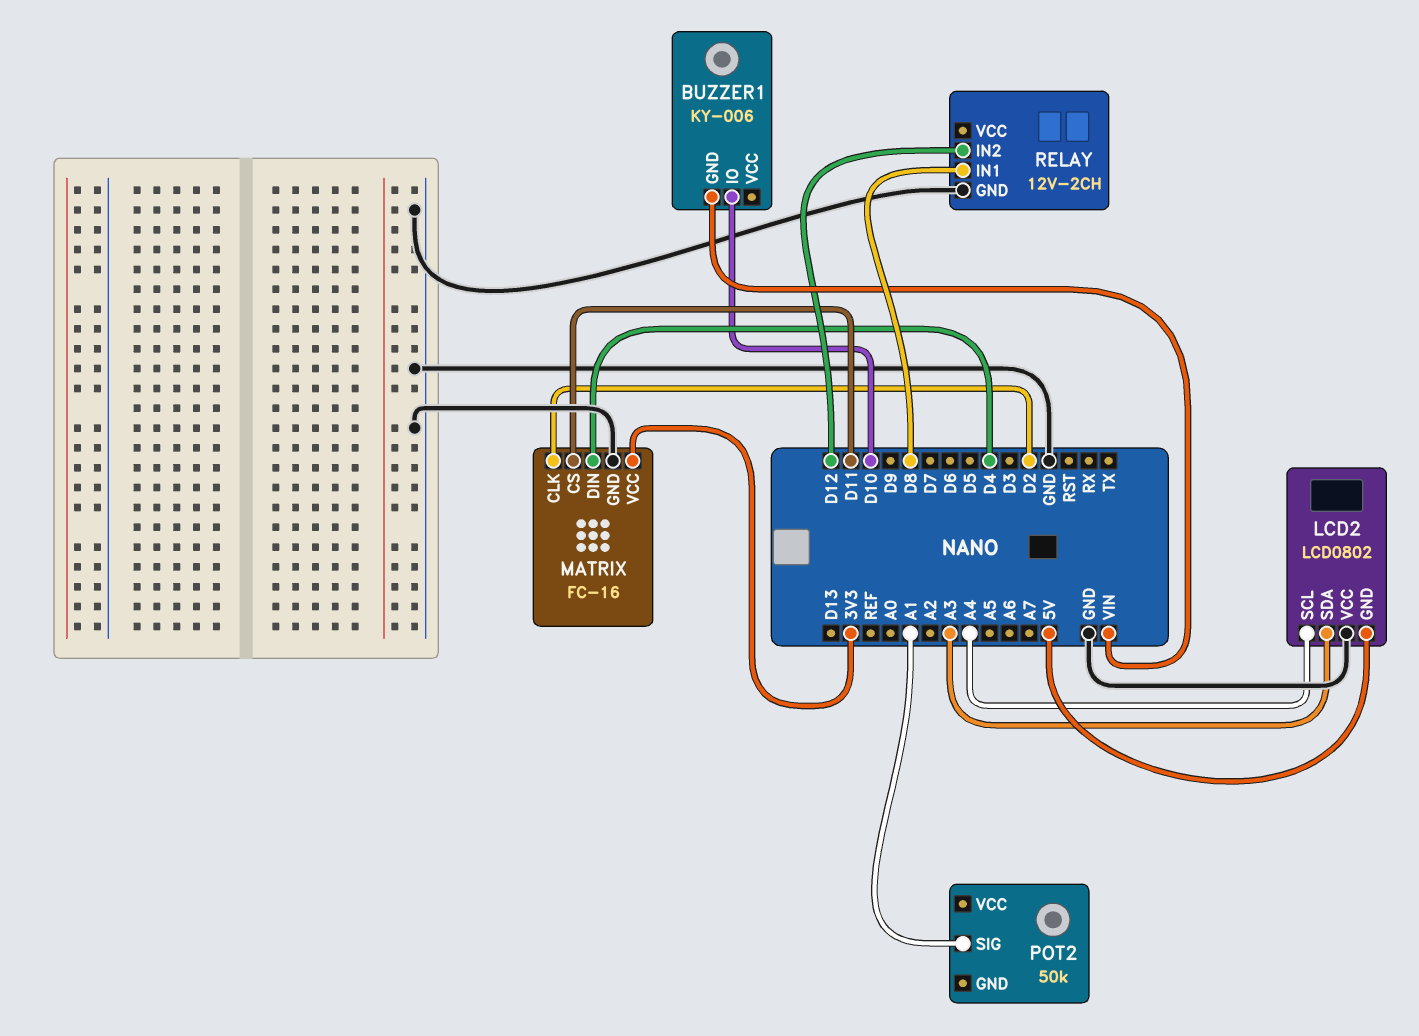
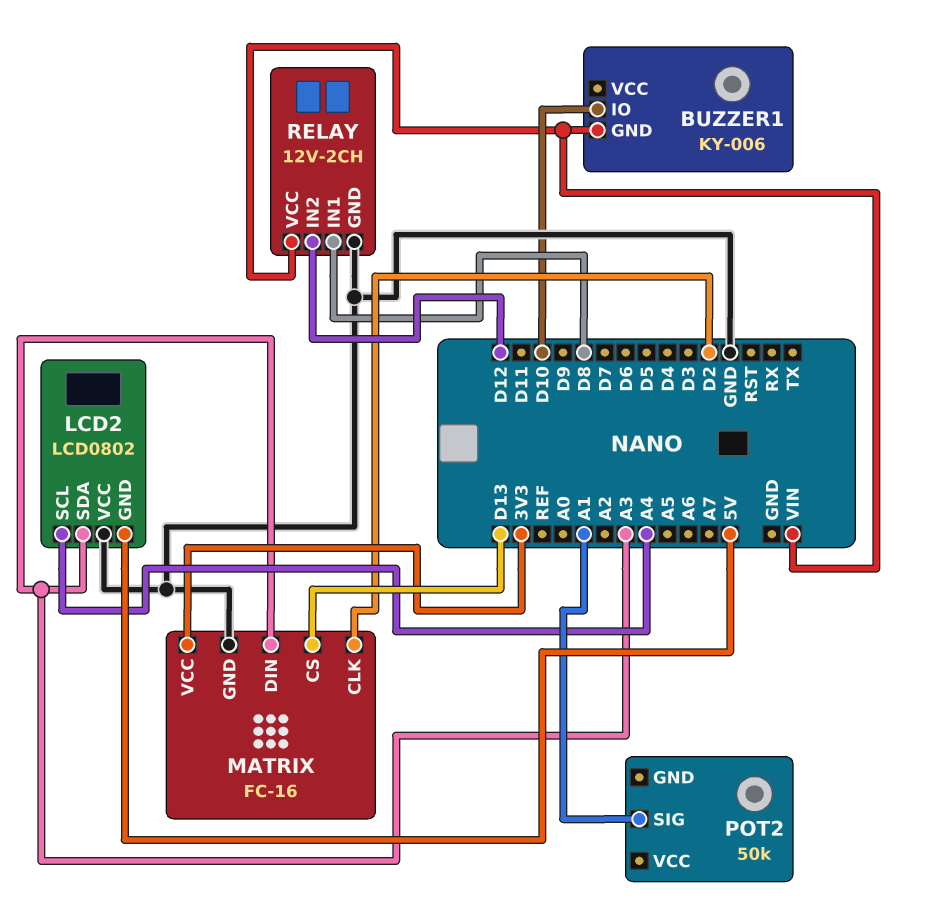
MATRIX pin CS: D11 -> D13
MATRIX pin DIN: D4 -> A3
RELAY pin VCC: none -> VIN

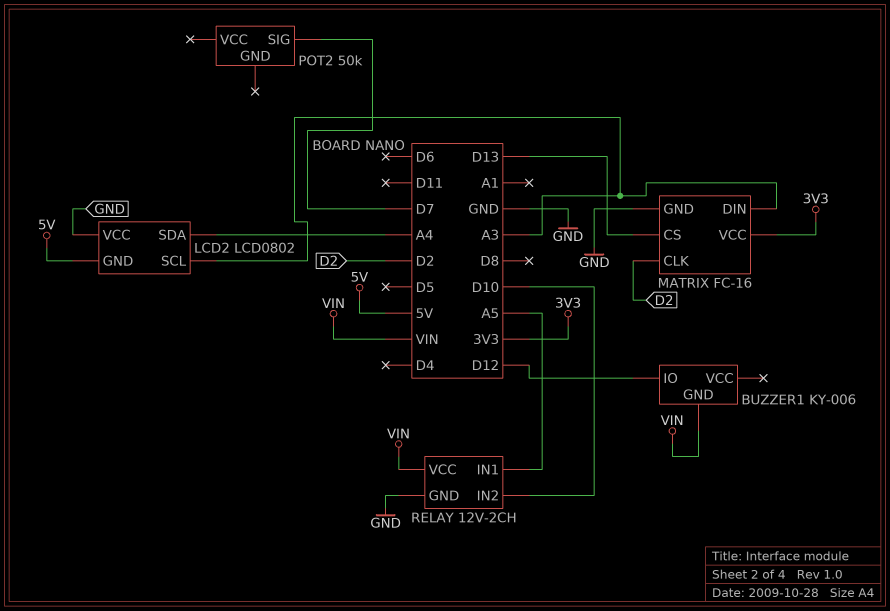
BUZZER1 pin IO: D10 -> D12
LCD2 pin SCL: A4 -> A3
LCD2 pin SDA: A3 -> A4
POT2 pin SIG: A1 -> D7
RELAY pin IN1: D8 -> A5
RELAY pin IN2: D12 -> D10

